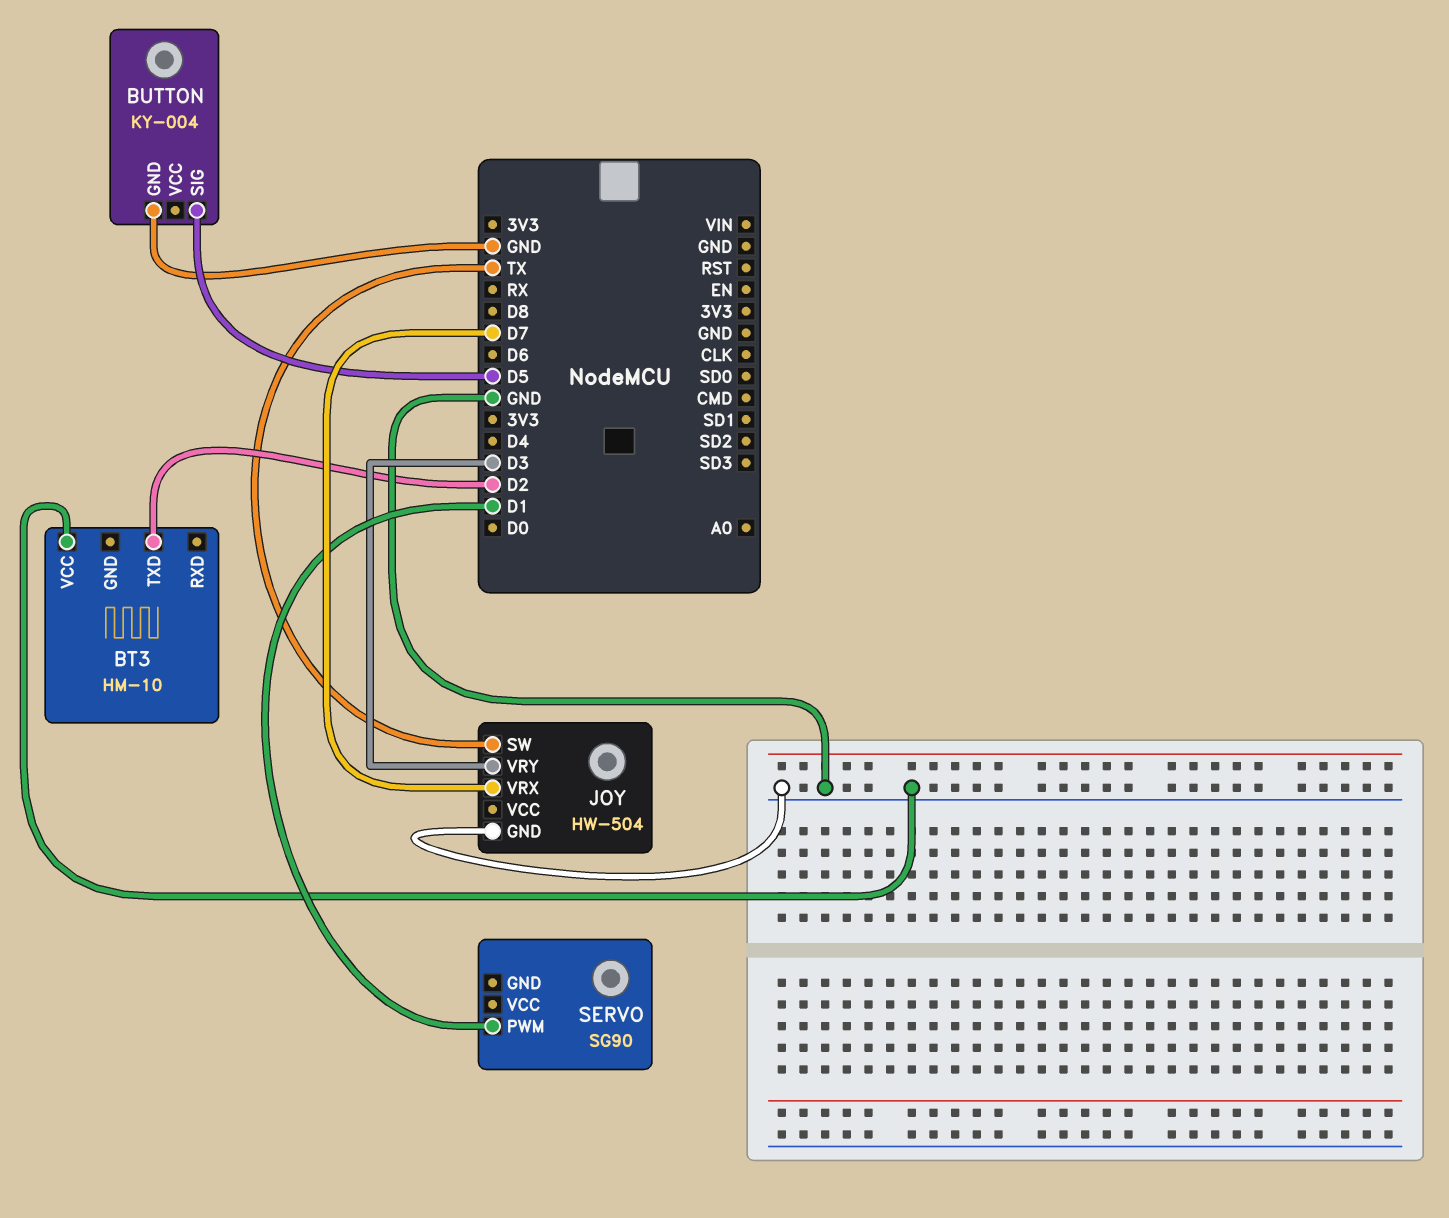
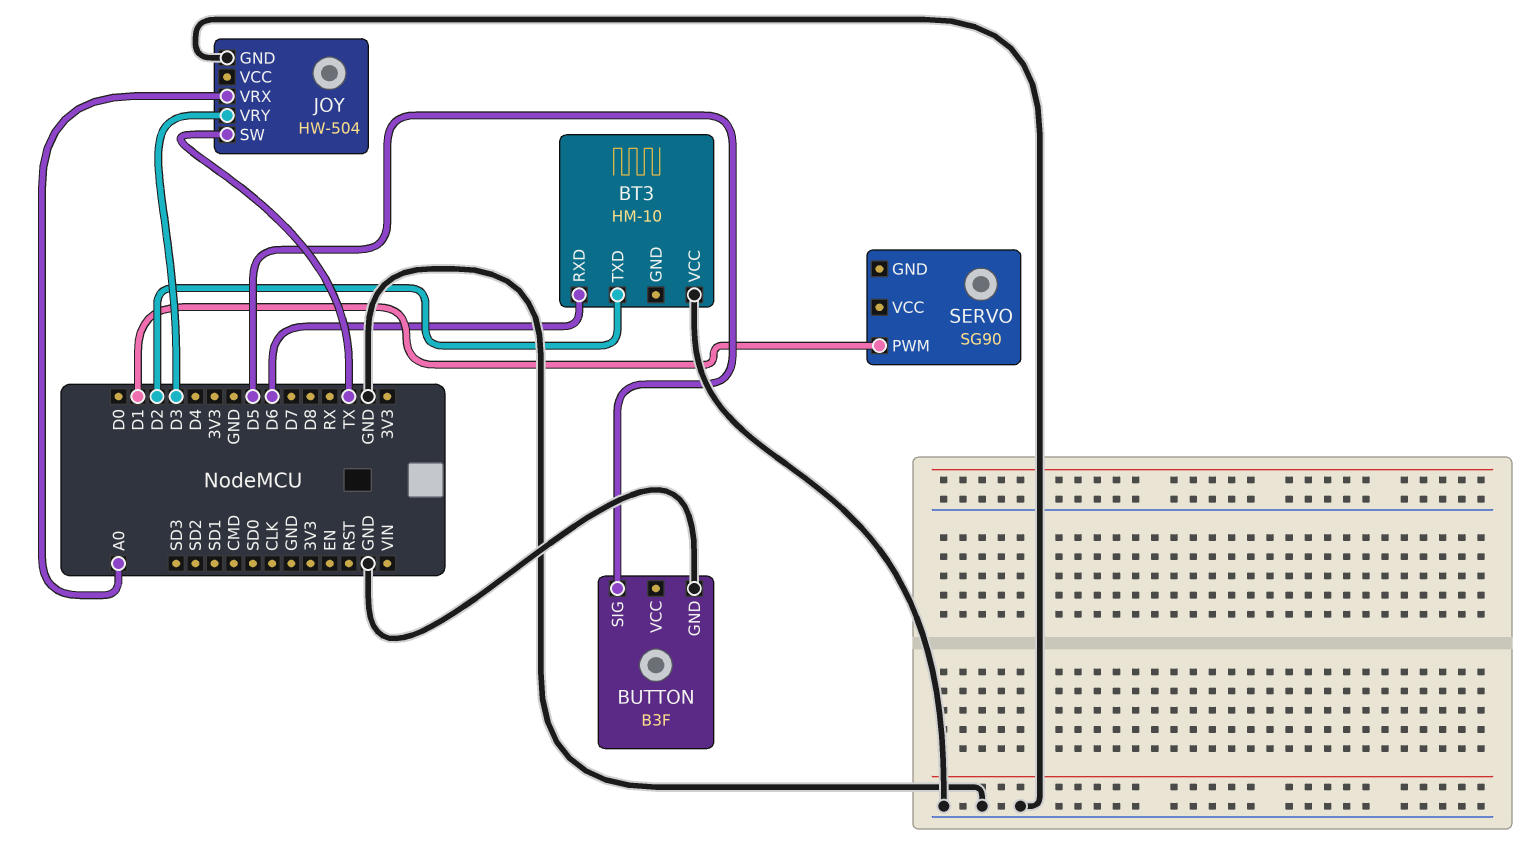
BT3 pin RXD: none -> D6
BUTTON: KY-004 -> B3F
JOY pin VRX: D7 -> A0

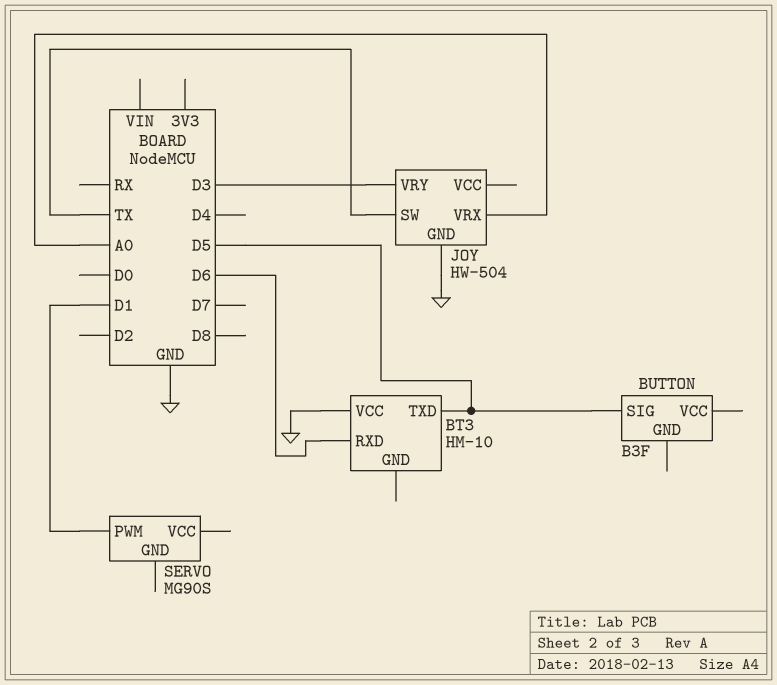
BT3 pin TXD: D2 -> D5
BUTTON pin GND: GND -> none
SERVO: SG90 -> MG90S

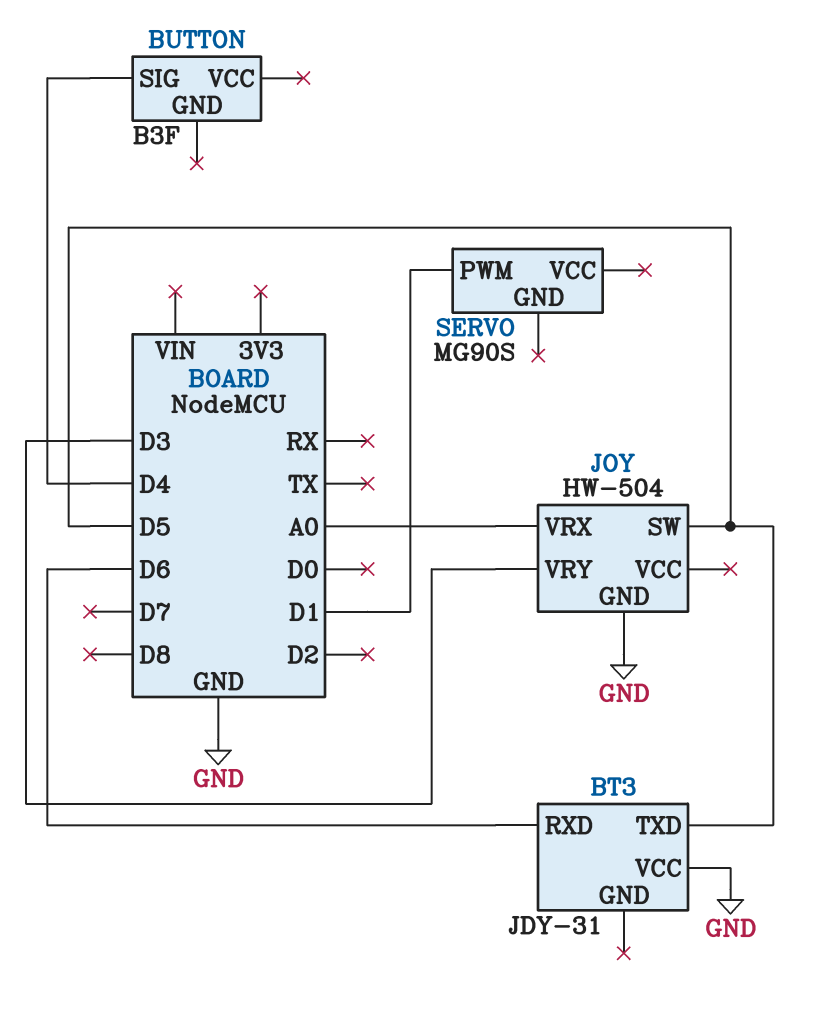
BT3: HM-10 -> JDY-31
BUTTON pin SIG: D5 -> D4
JOY pin SW: TX -> D5

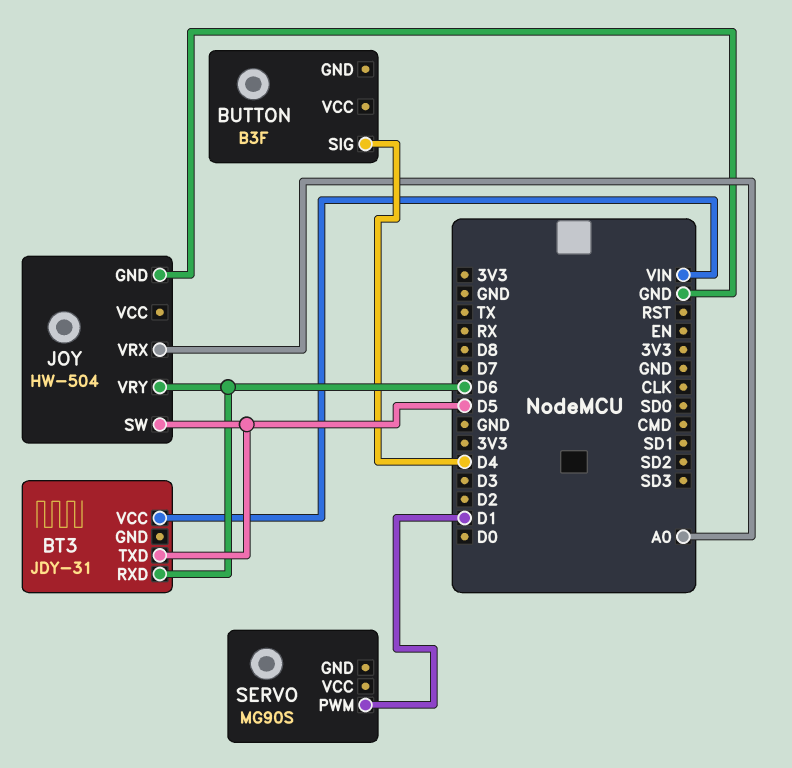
BT3 pin VCC: GND -> VIN
JOY pin VRY: D3 -> D6

